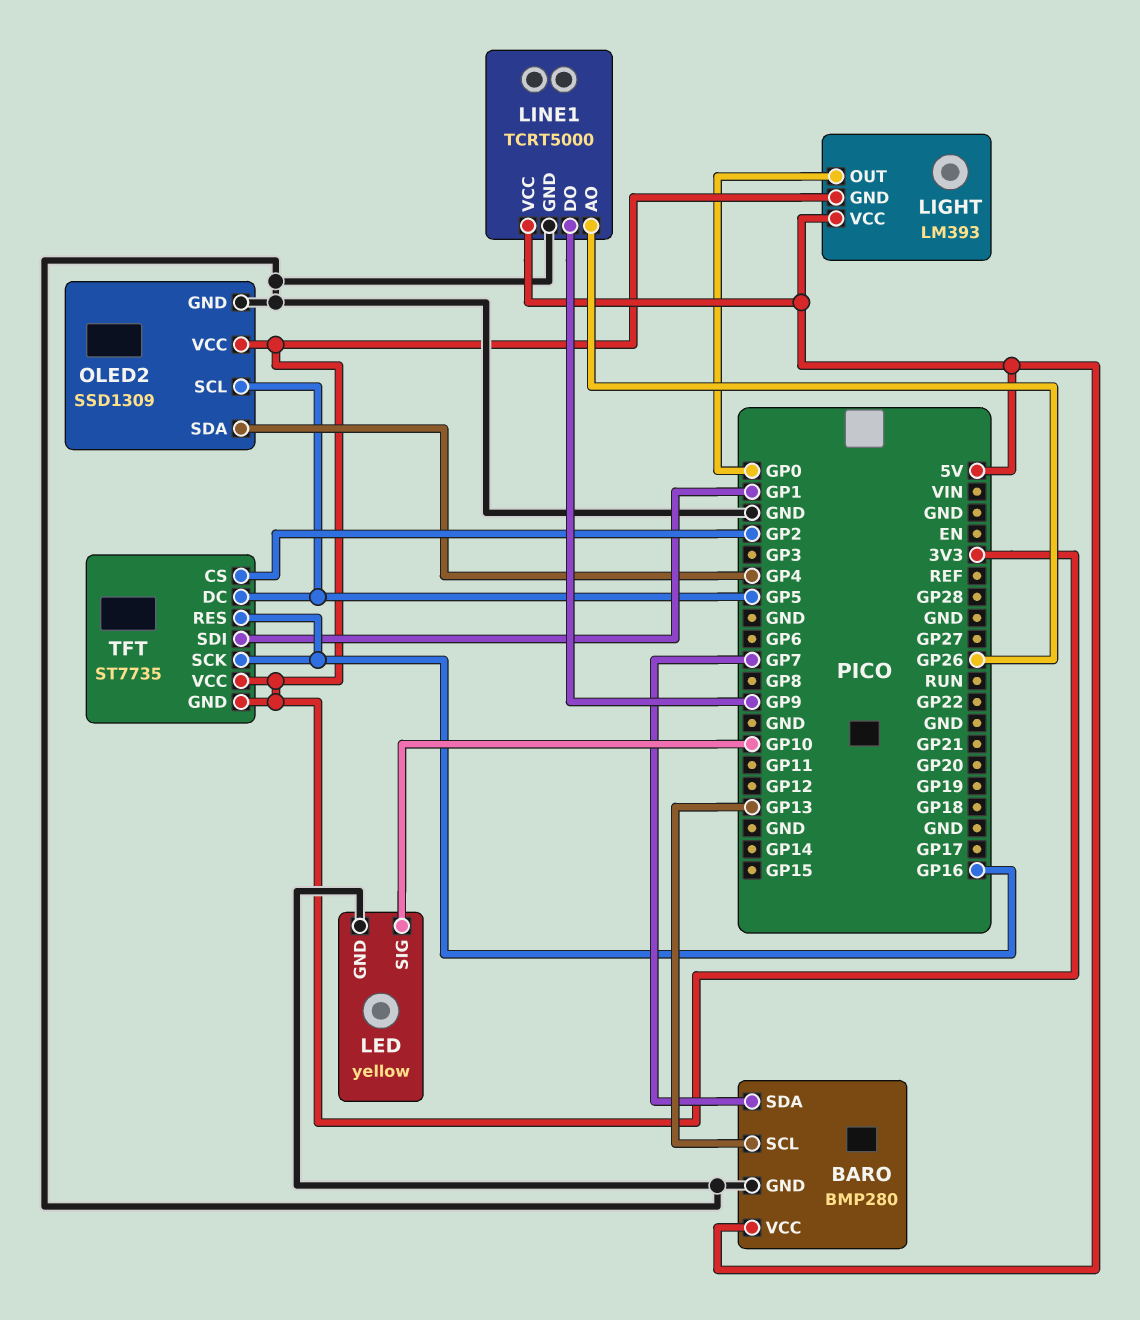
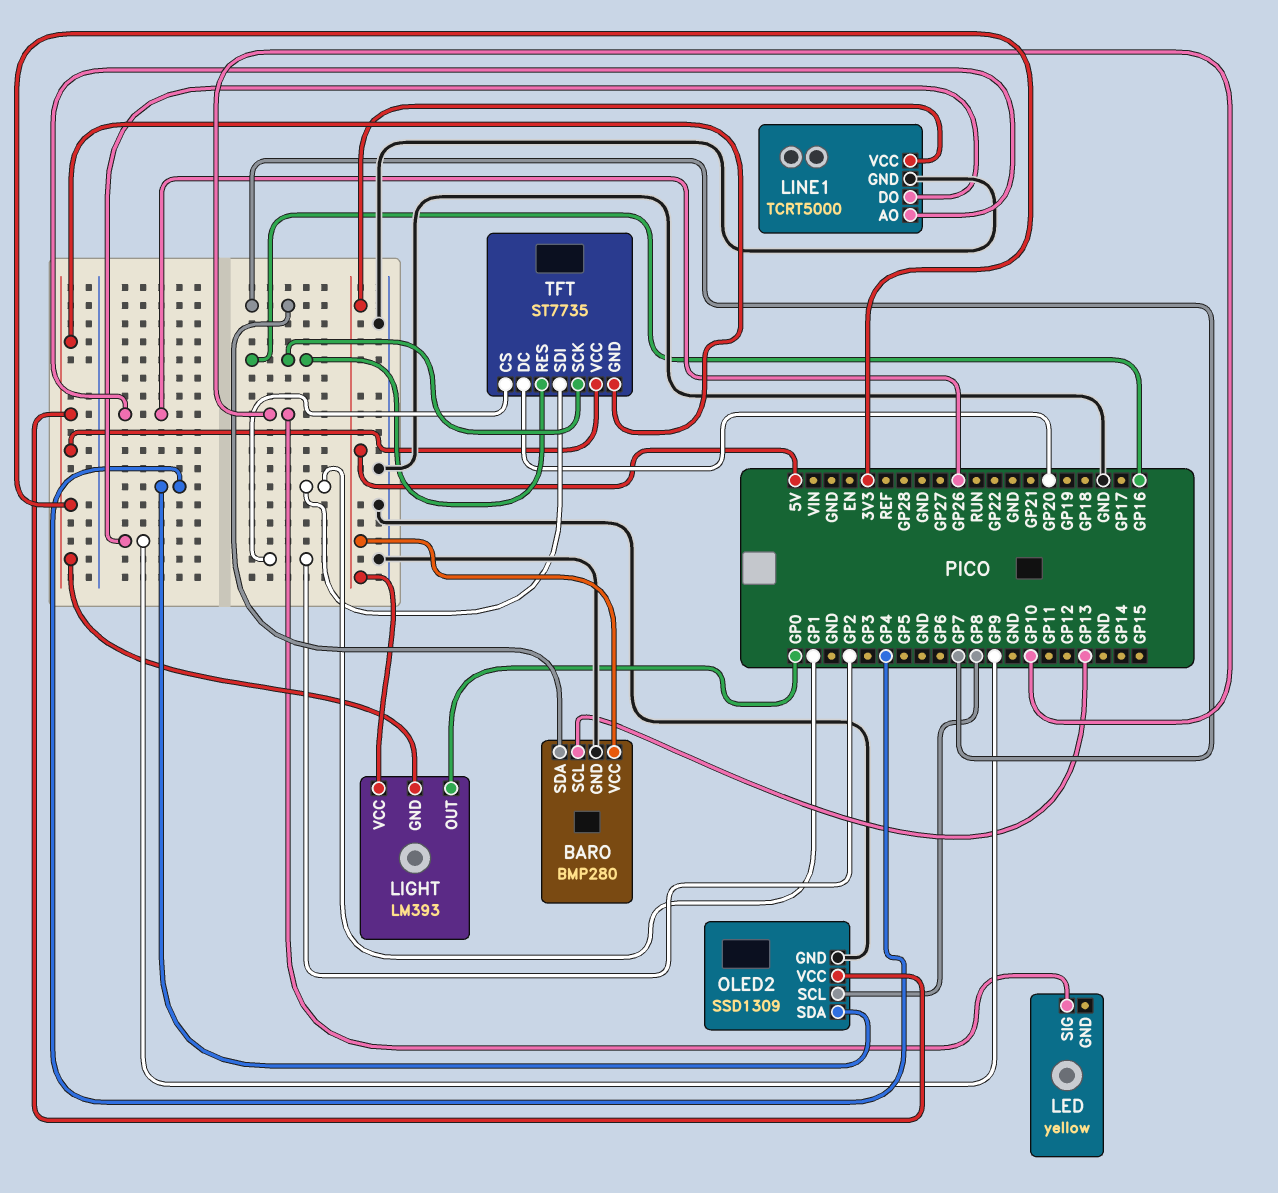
LED pin GND: GND -> none
OLED2 pin SCL: GP5 -> GP8
TFT pin DC: GP5 -> GP20

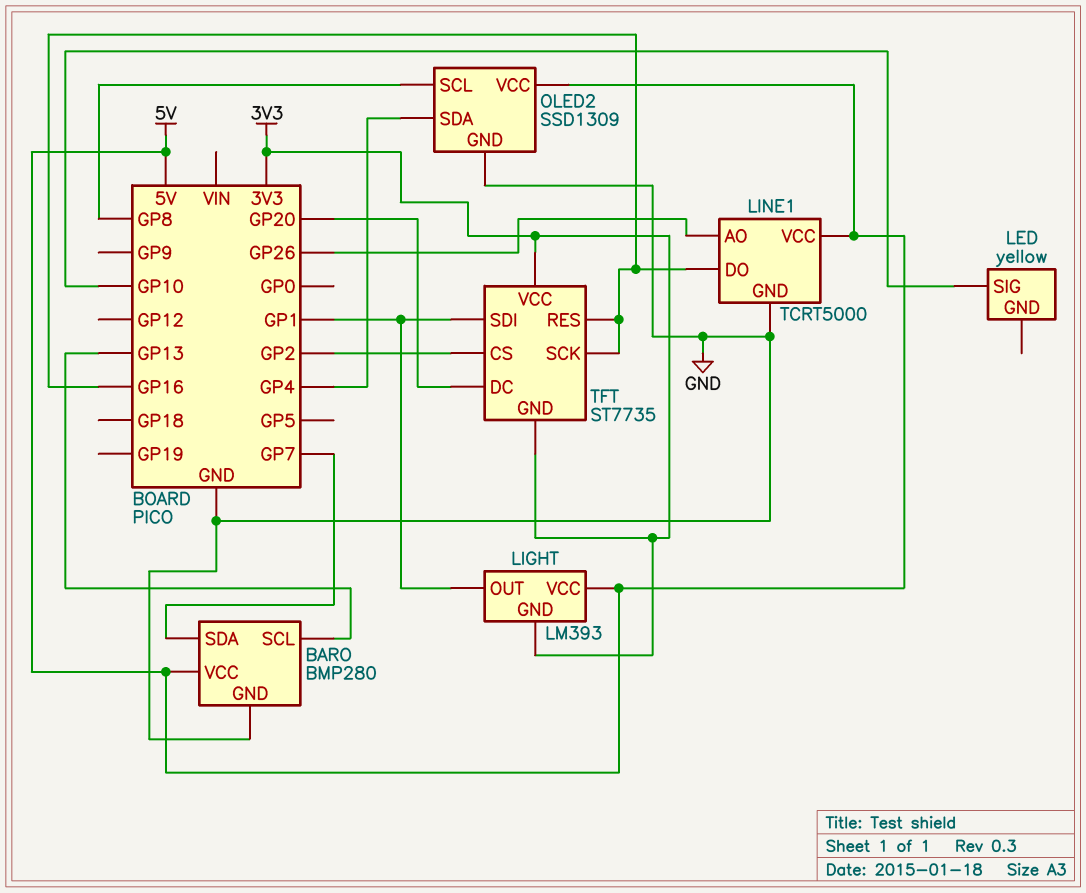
LIGHT pin OUT: GP0 -> GP1
LINE1 pin DO: GP9 -> GP16
OLED2 pin VCC: 3V3 -> 5V

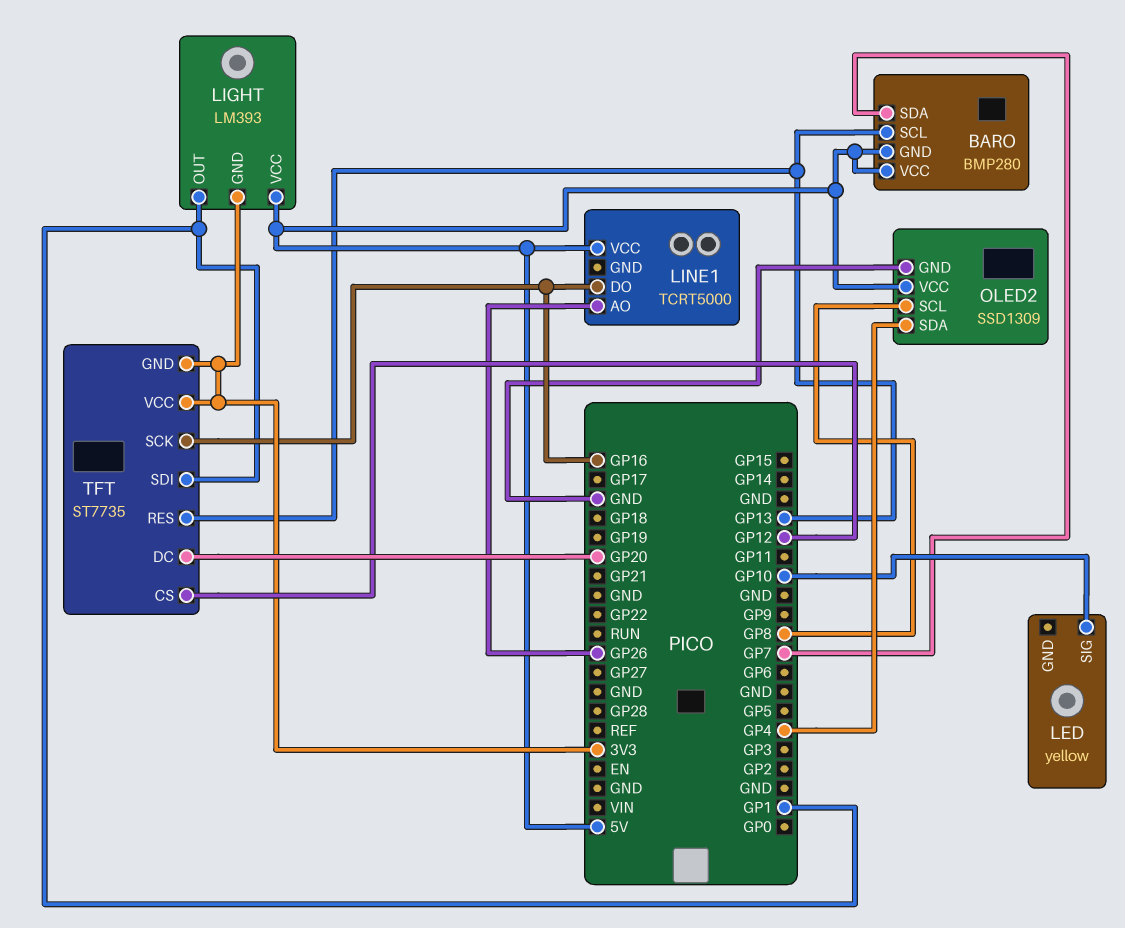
BARO pin GND: GND -> 5V
LINE1 pin GND: GND -> none
TFT pin CS: GP2 -> GP12
TFT pin RES: GP16 -> GP13

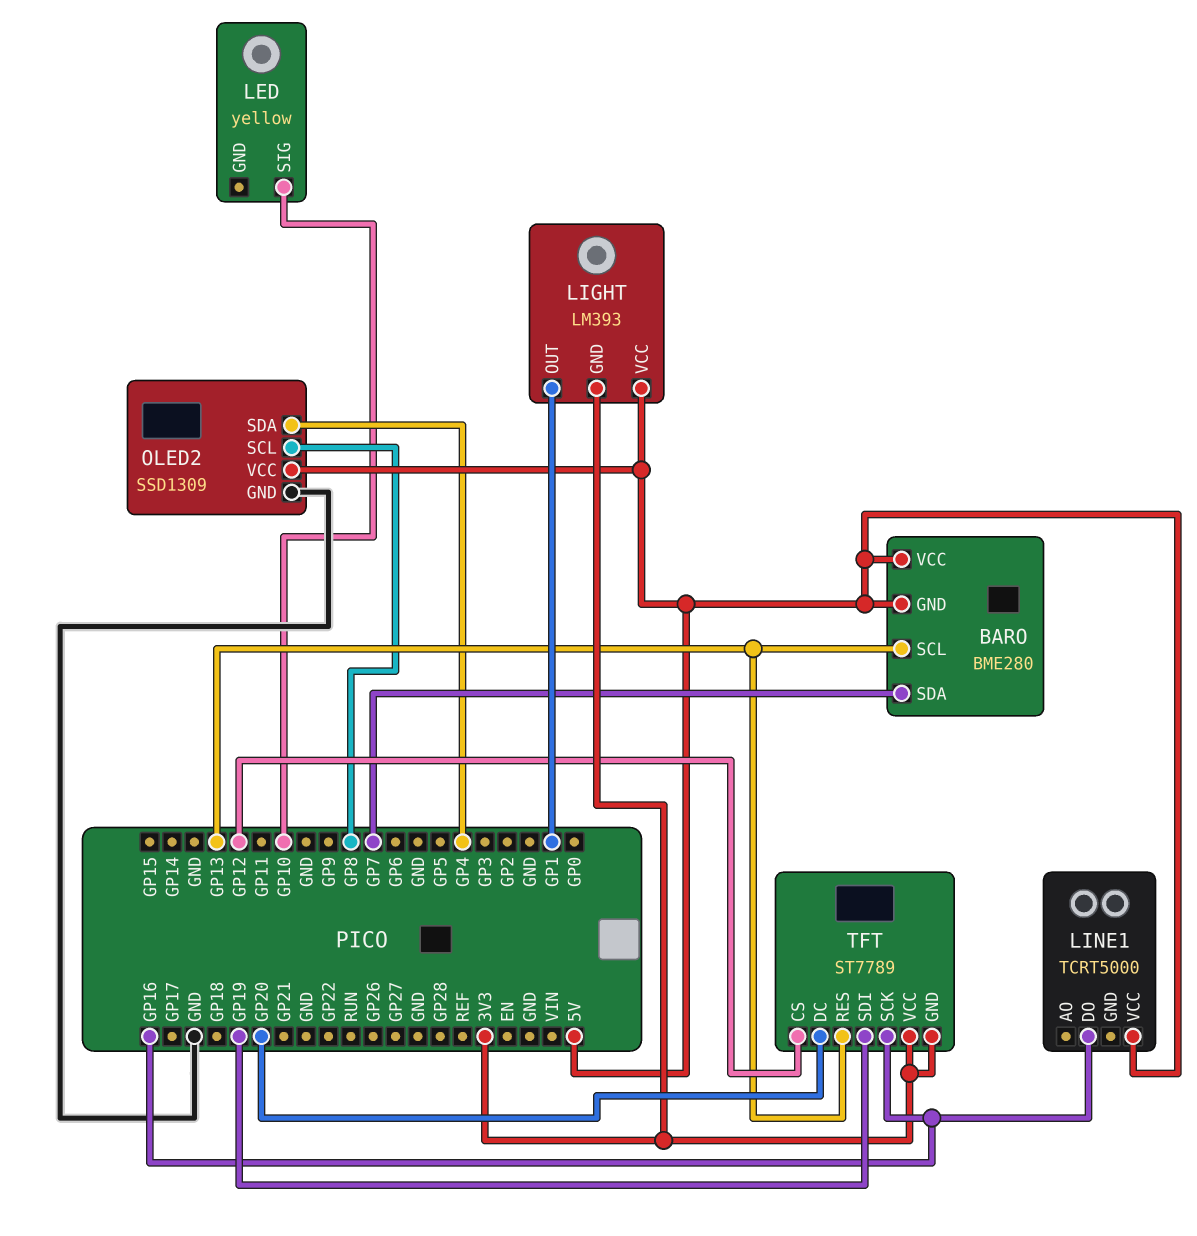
BARO: BMP280 -> BME280
LINE1 pin AO: GP26 -> none
TFT: ST7735 -> ST7789
TFT pin SDI: GP1 -> GP19

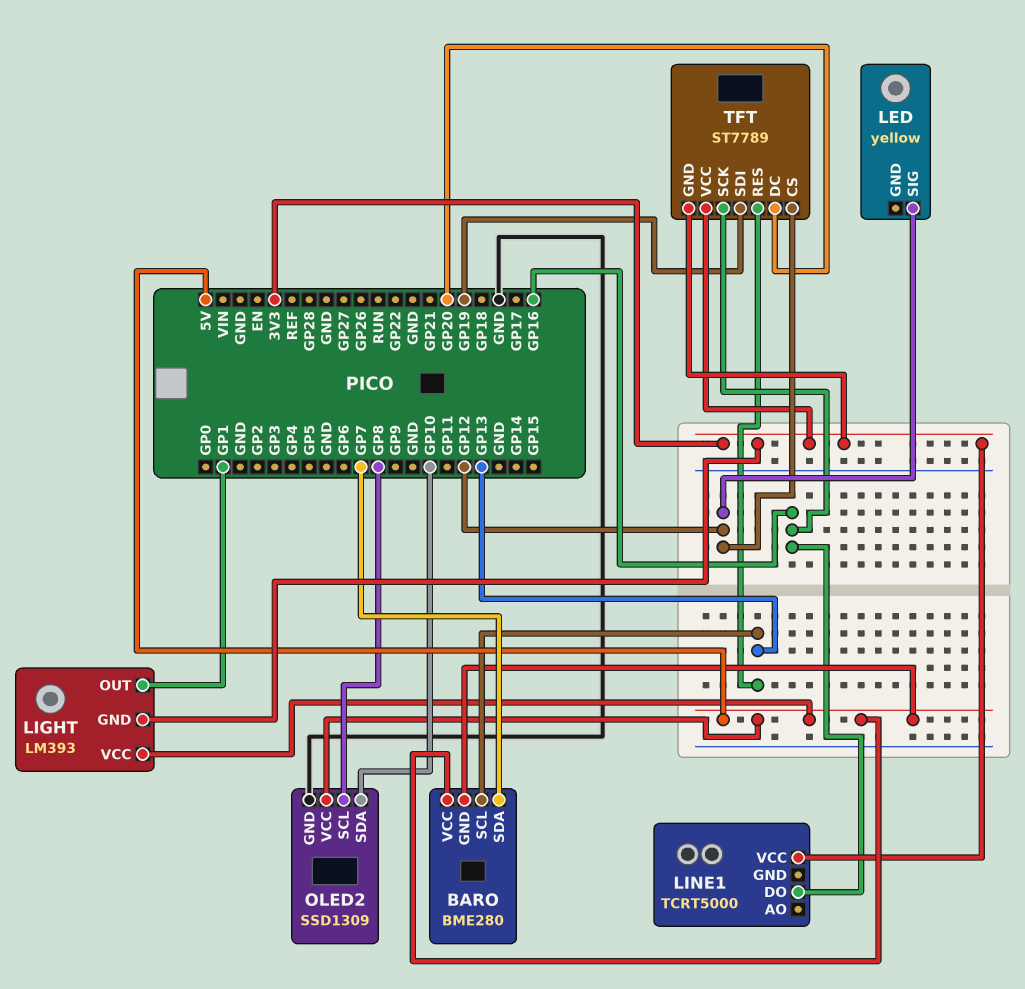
LED pin SIG: GP10 -> GP12
LINE1 pin VCC: 5V -> 3V3
OLED2 pin SDA: GP4 -> GP10

